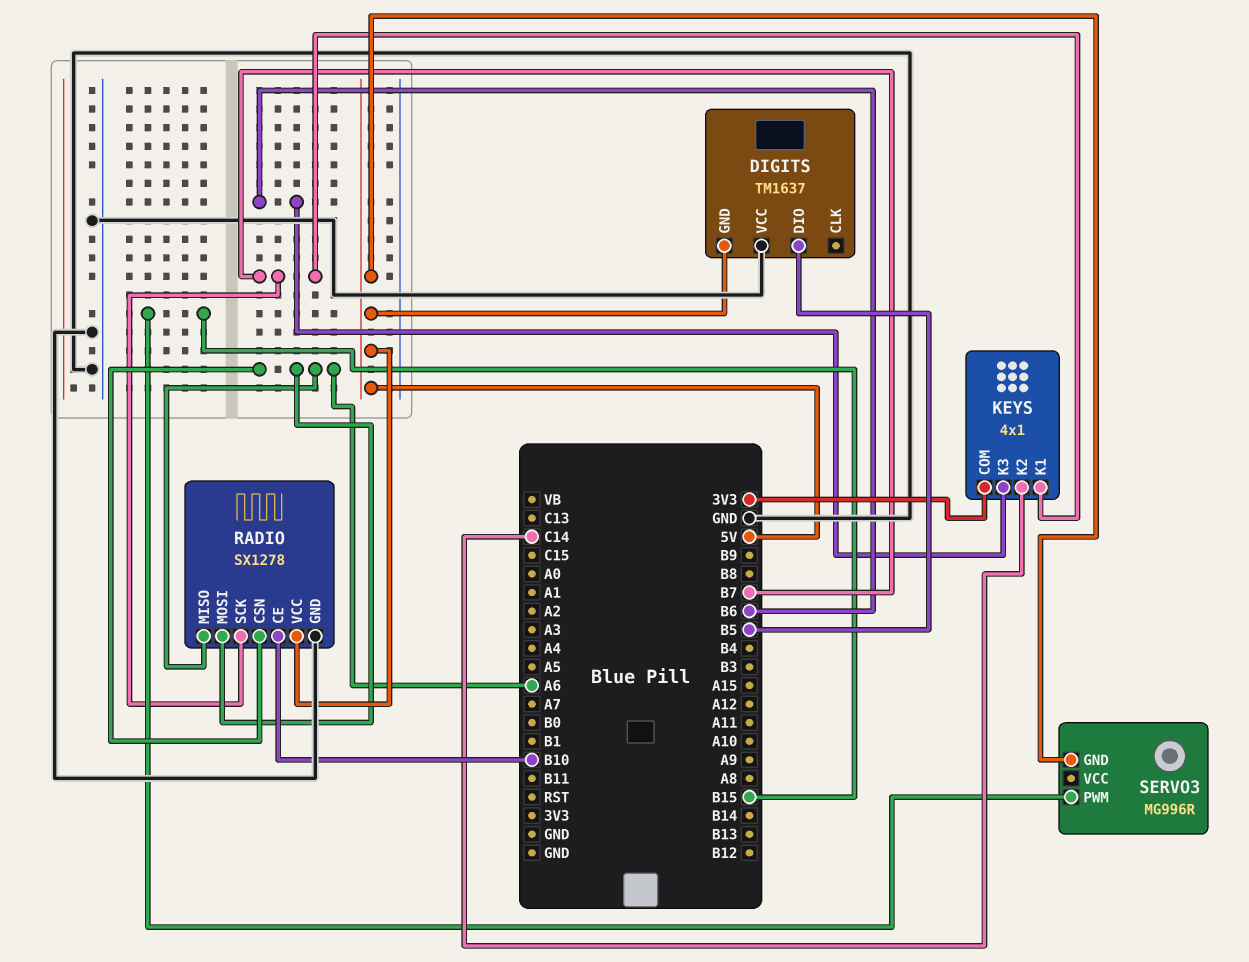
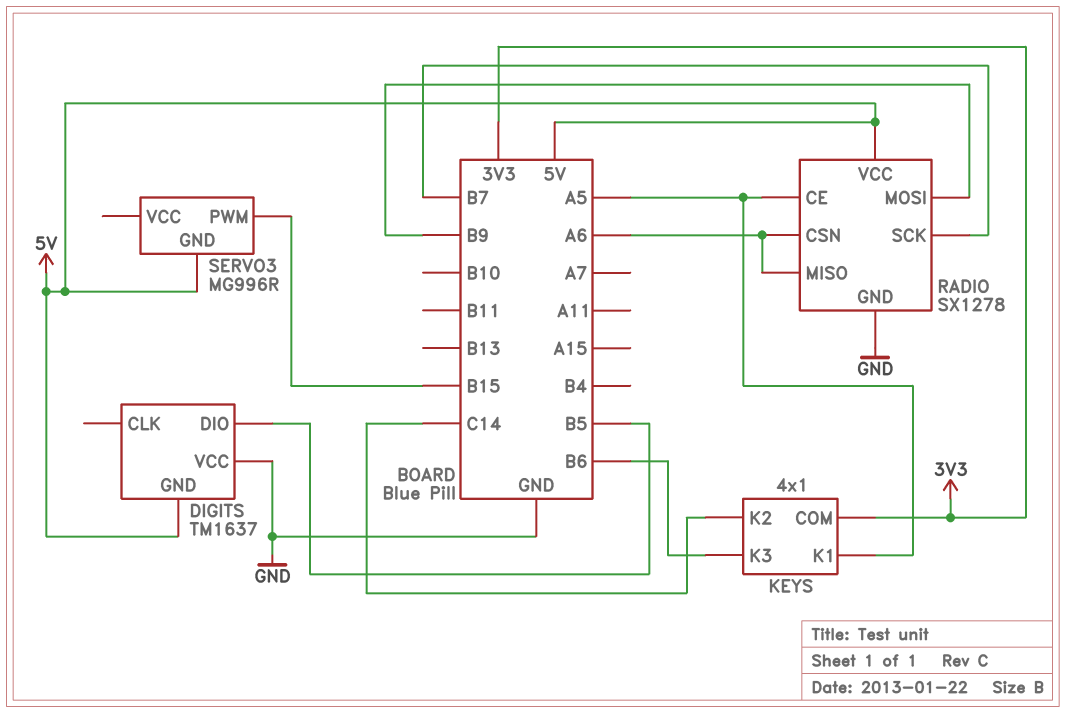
KEYS pin K1: B7 -> A5
RADIO pin CE: B10 -> A5
RADIO pin MOSI: A6 -> B9

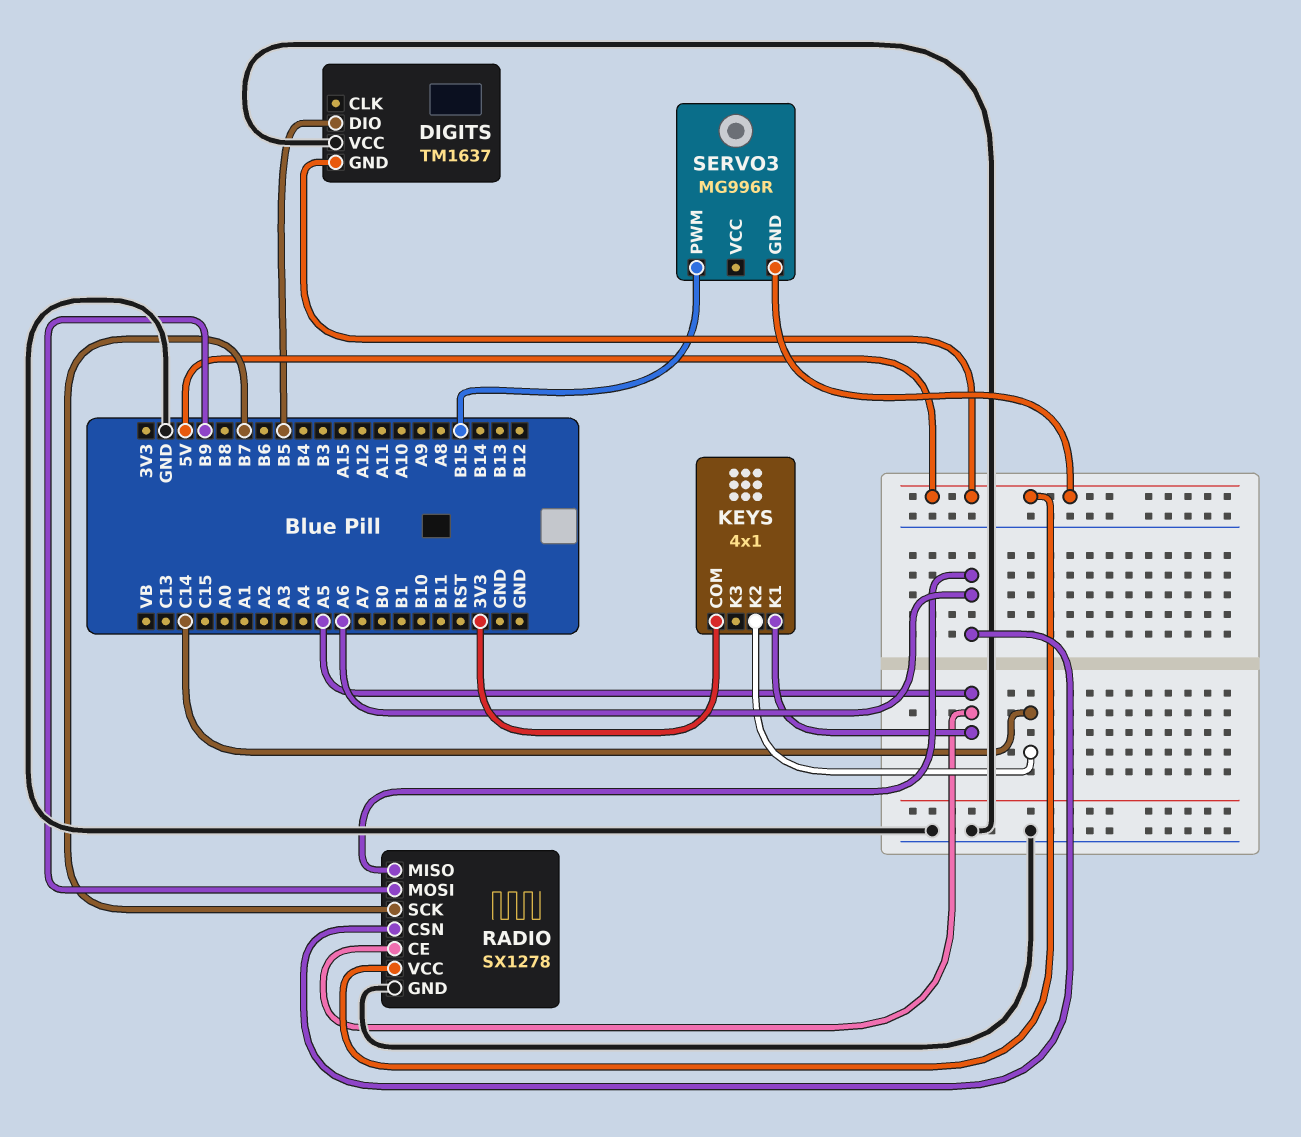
KEYS pin K3: B6 -> none

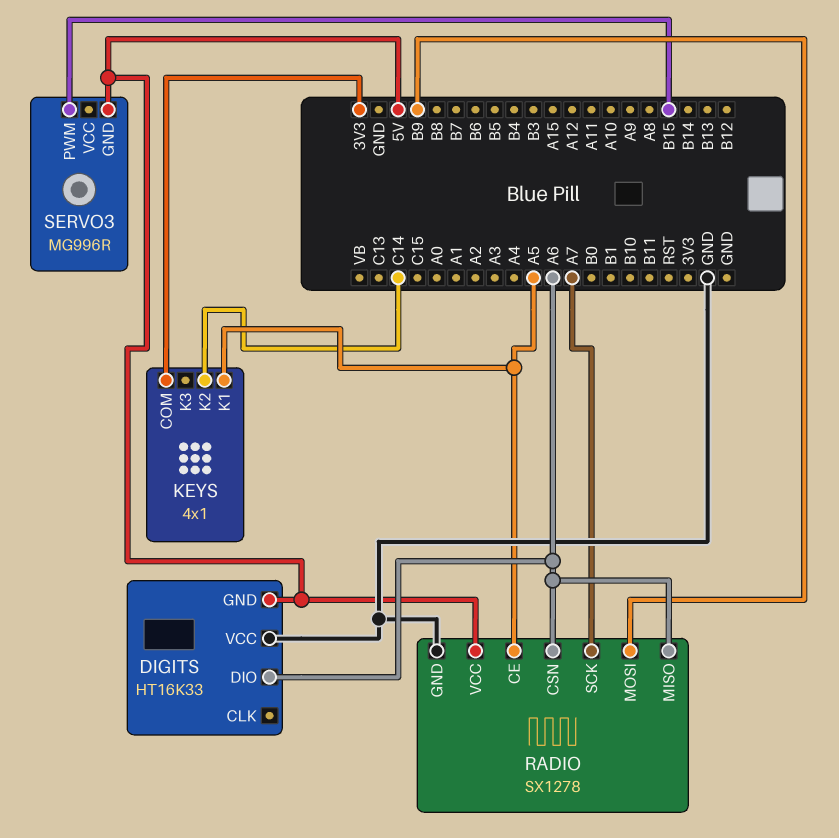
DIGITS: TM1637 -> HT16K33
DIGITS pin DIO: B5 -> A6
RADIO pin SCK: B7 -> A7

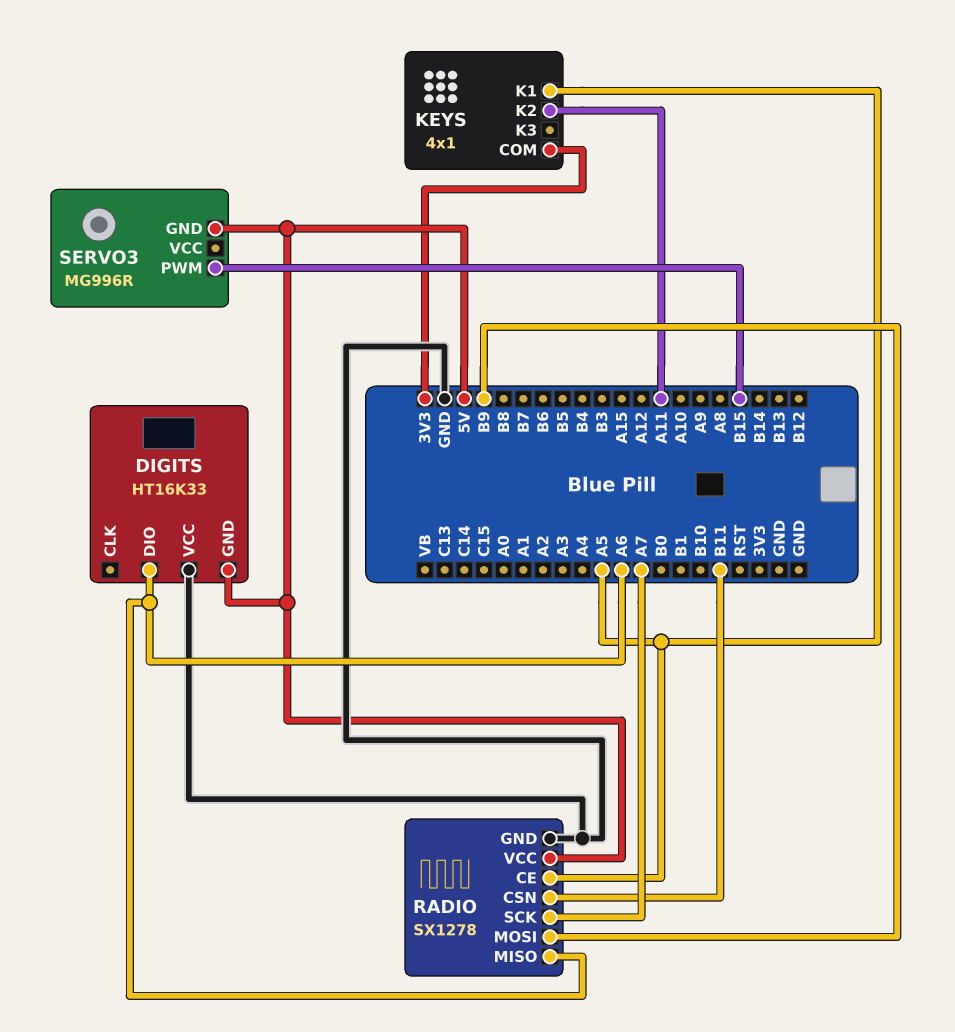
KEYS pin K2: C14 -> A11
RADIO pin CSN: A6 -> B11

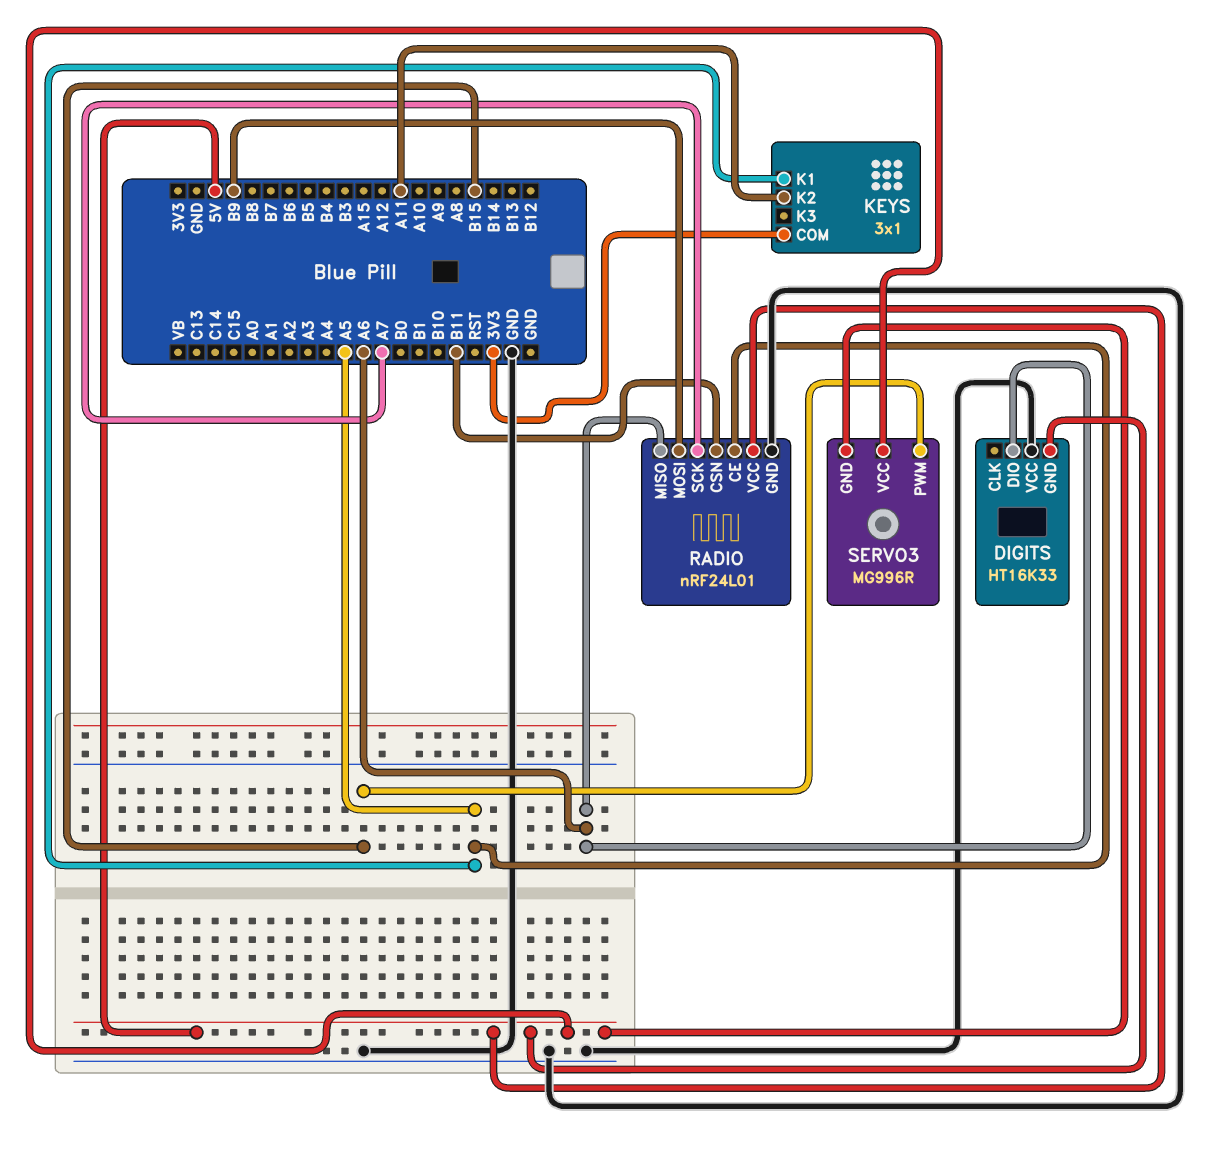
KEYS: 4x1 -> 3x1
RADIO: SX1278 -> nRF24L01
SERVO3 pin VCC: none -> 5V

